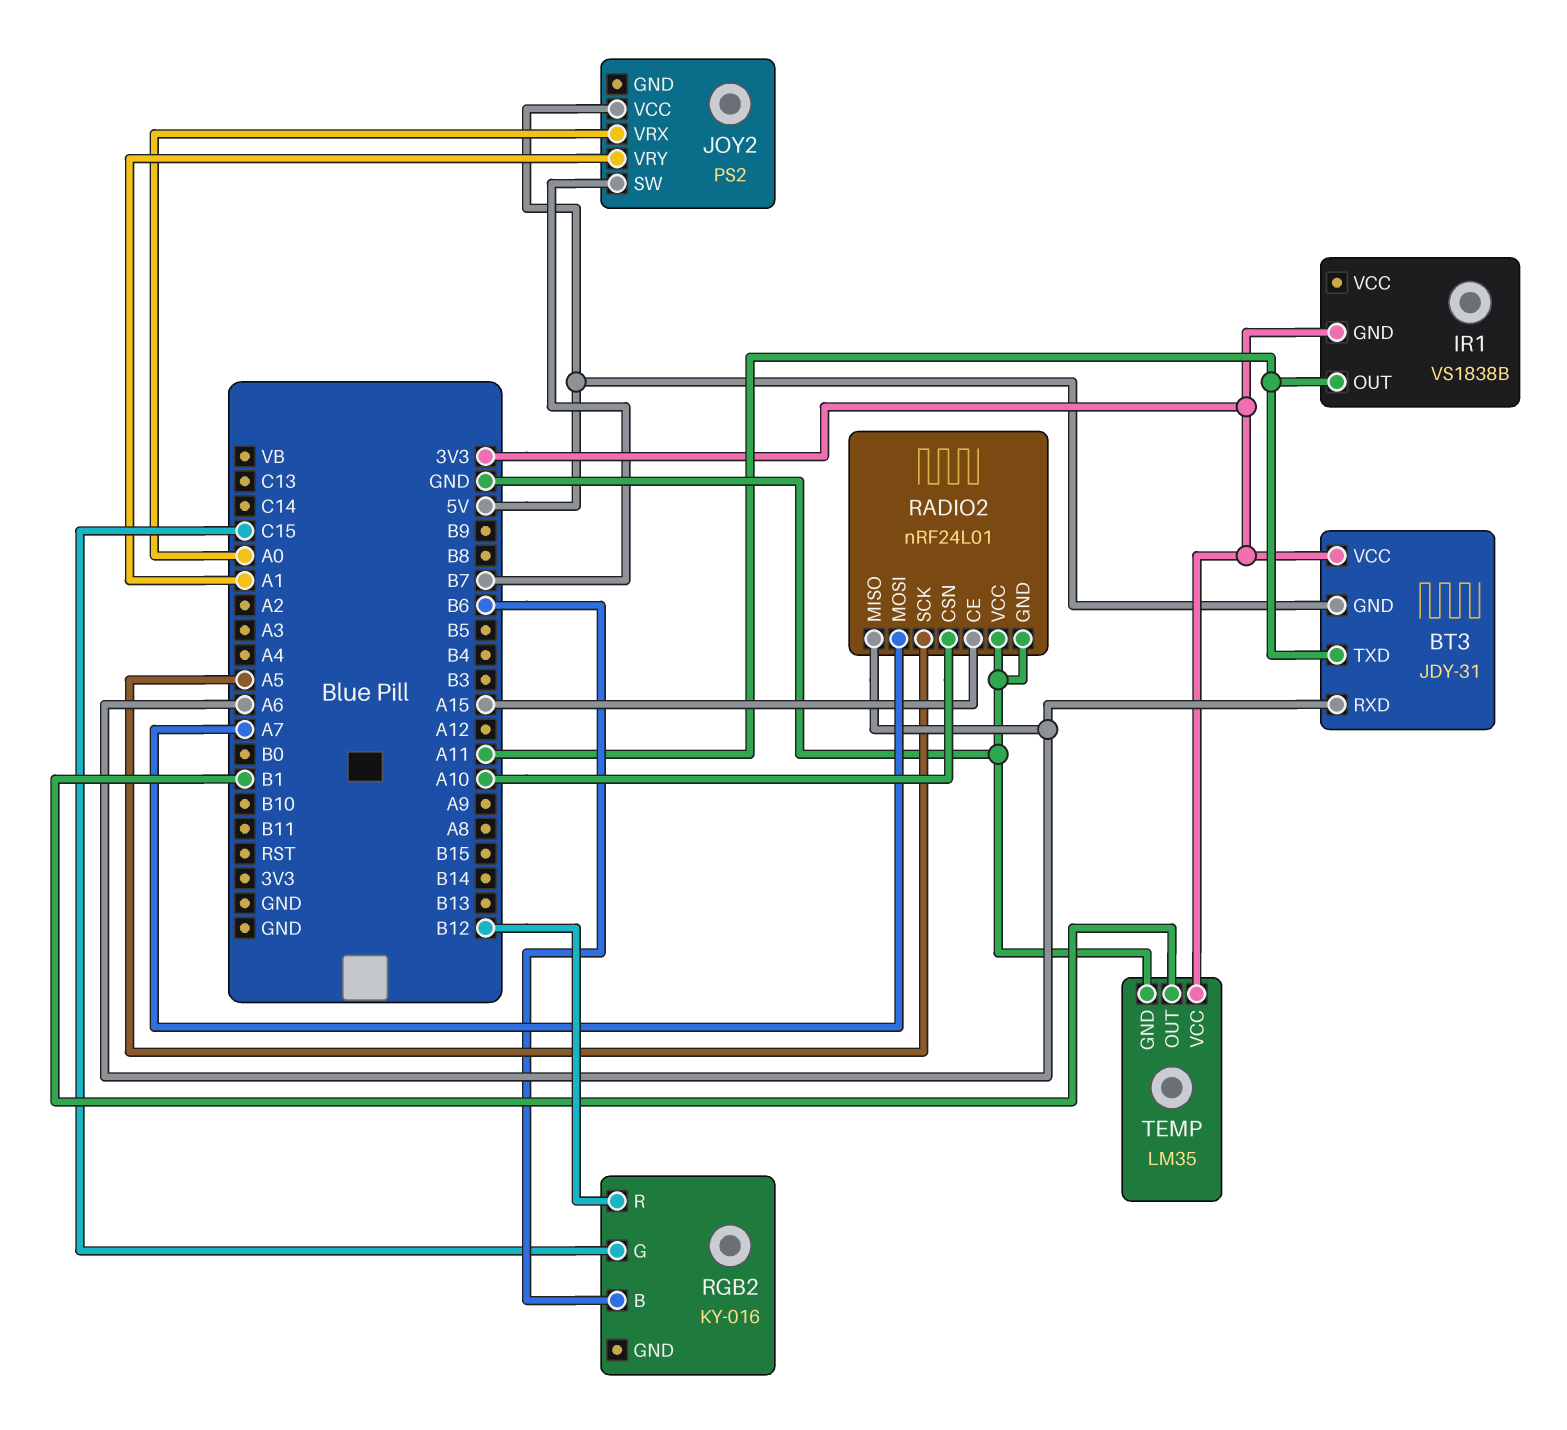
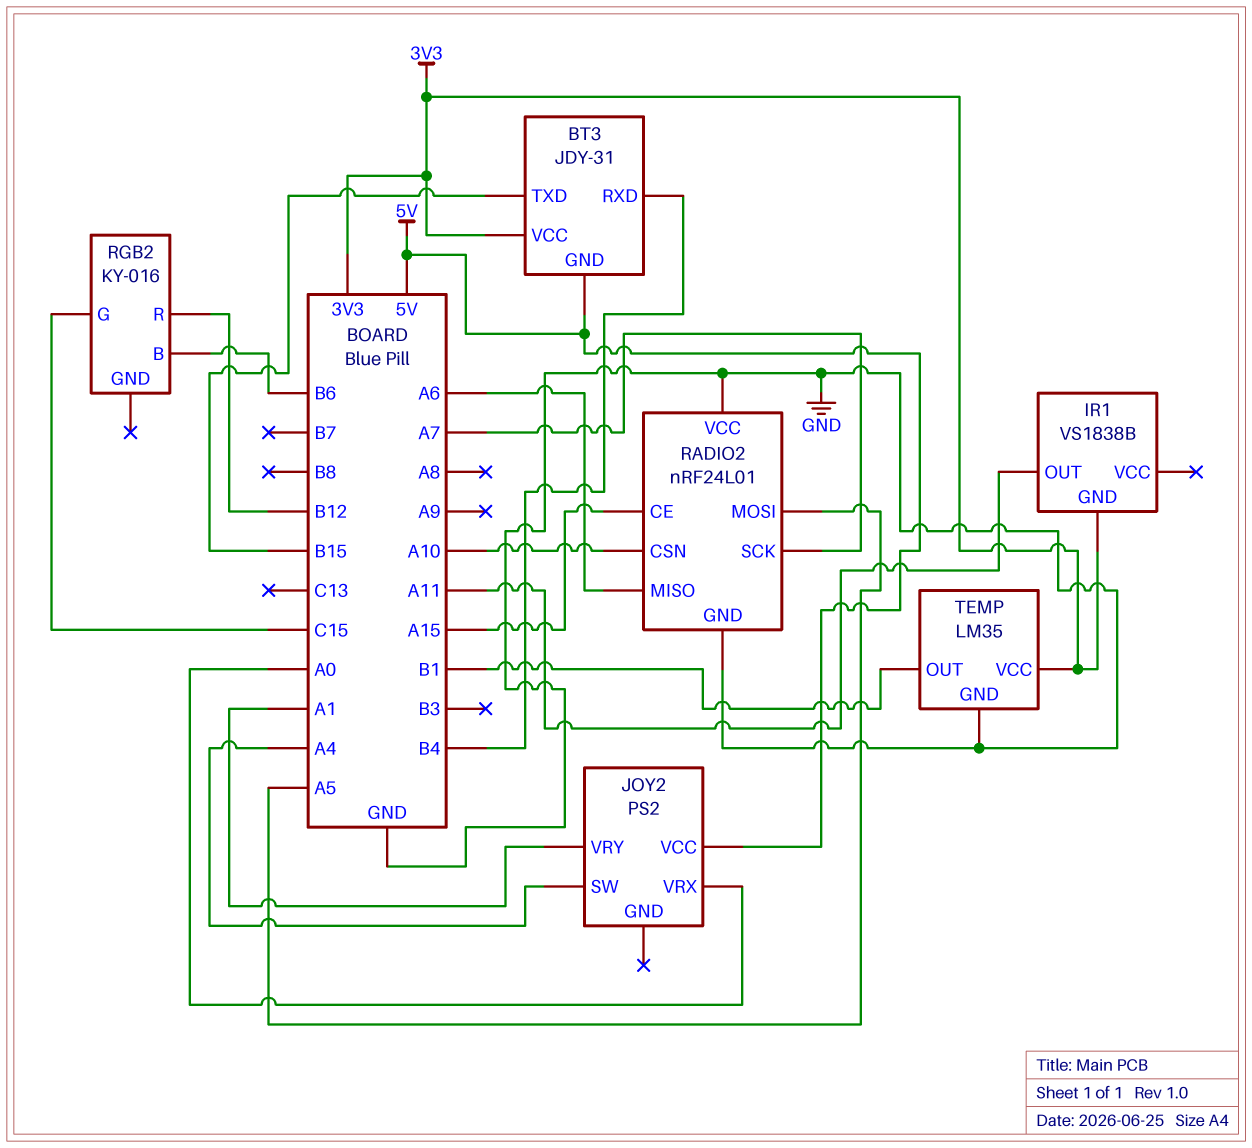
BT3 pin RXD: A6 -> B4
BT3 pin TXD: A11 -> B15
JOY2 pin SW: B7 -> A4
RADIO2 pin MOSI: A7 -> A5
RADIO2 pin SCK: A5 -> A7

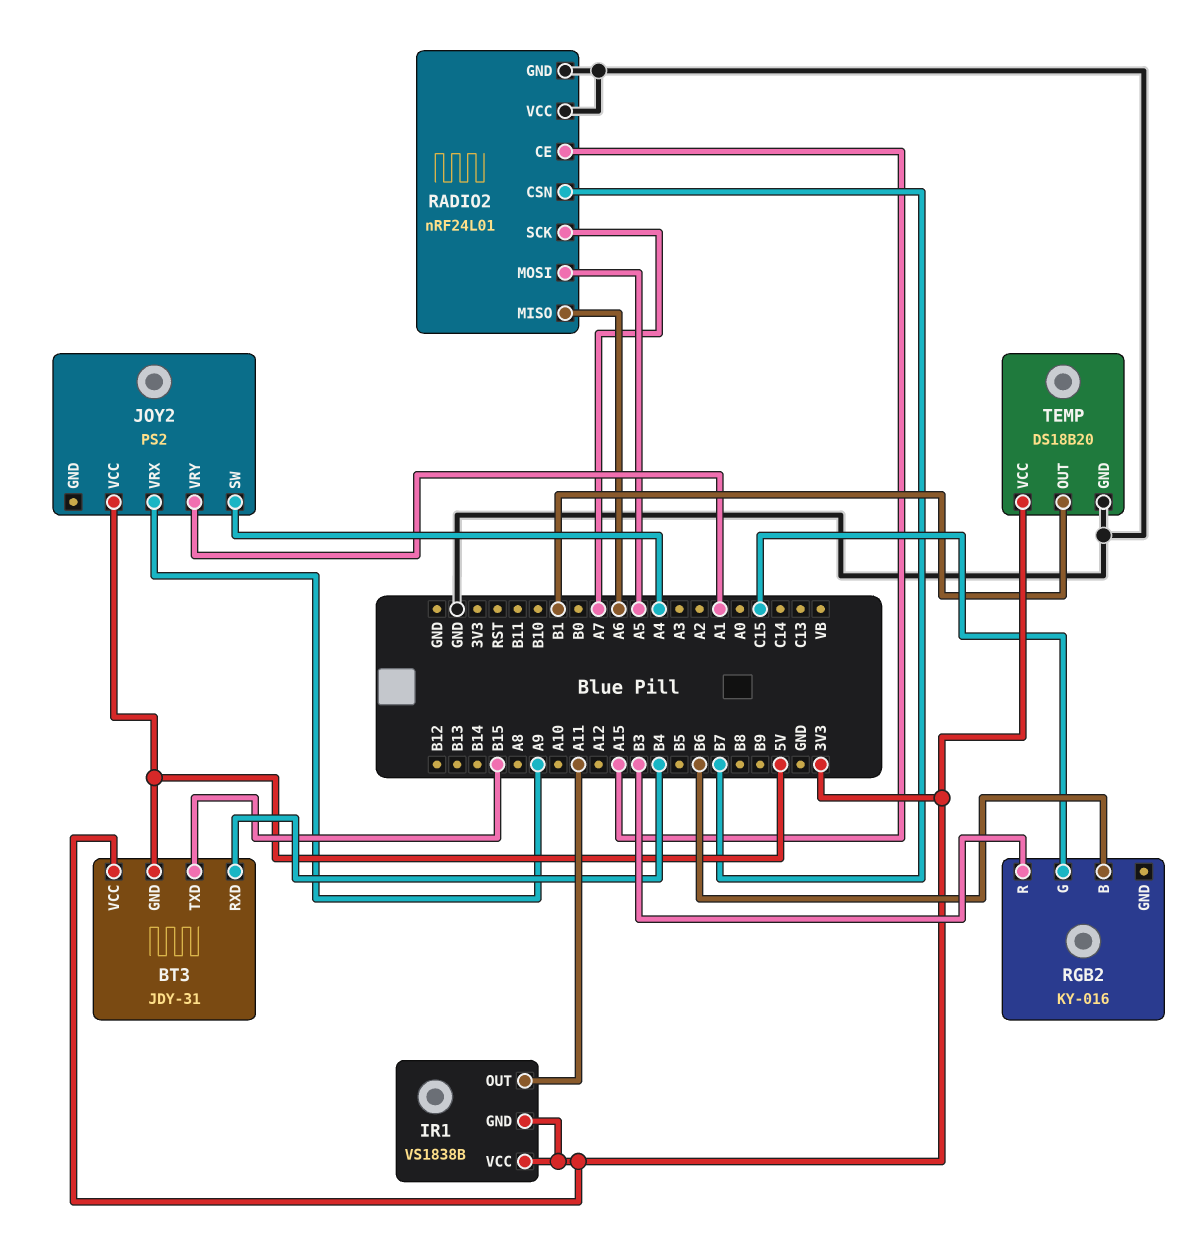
IR1 pin VCC: none -> 3V3
JOY2 pin VRX: A0 -> A9
RADIO2 pin CSN: A10 -> B7
RGB2 pin R: B12 -> B3
TEMP: LM35 -> DS18B20

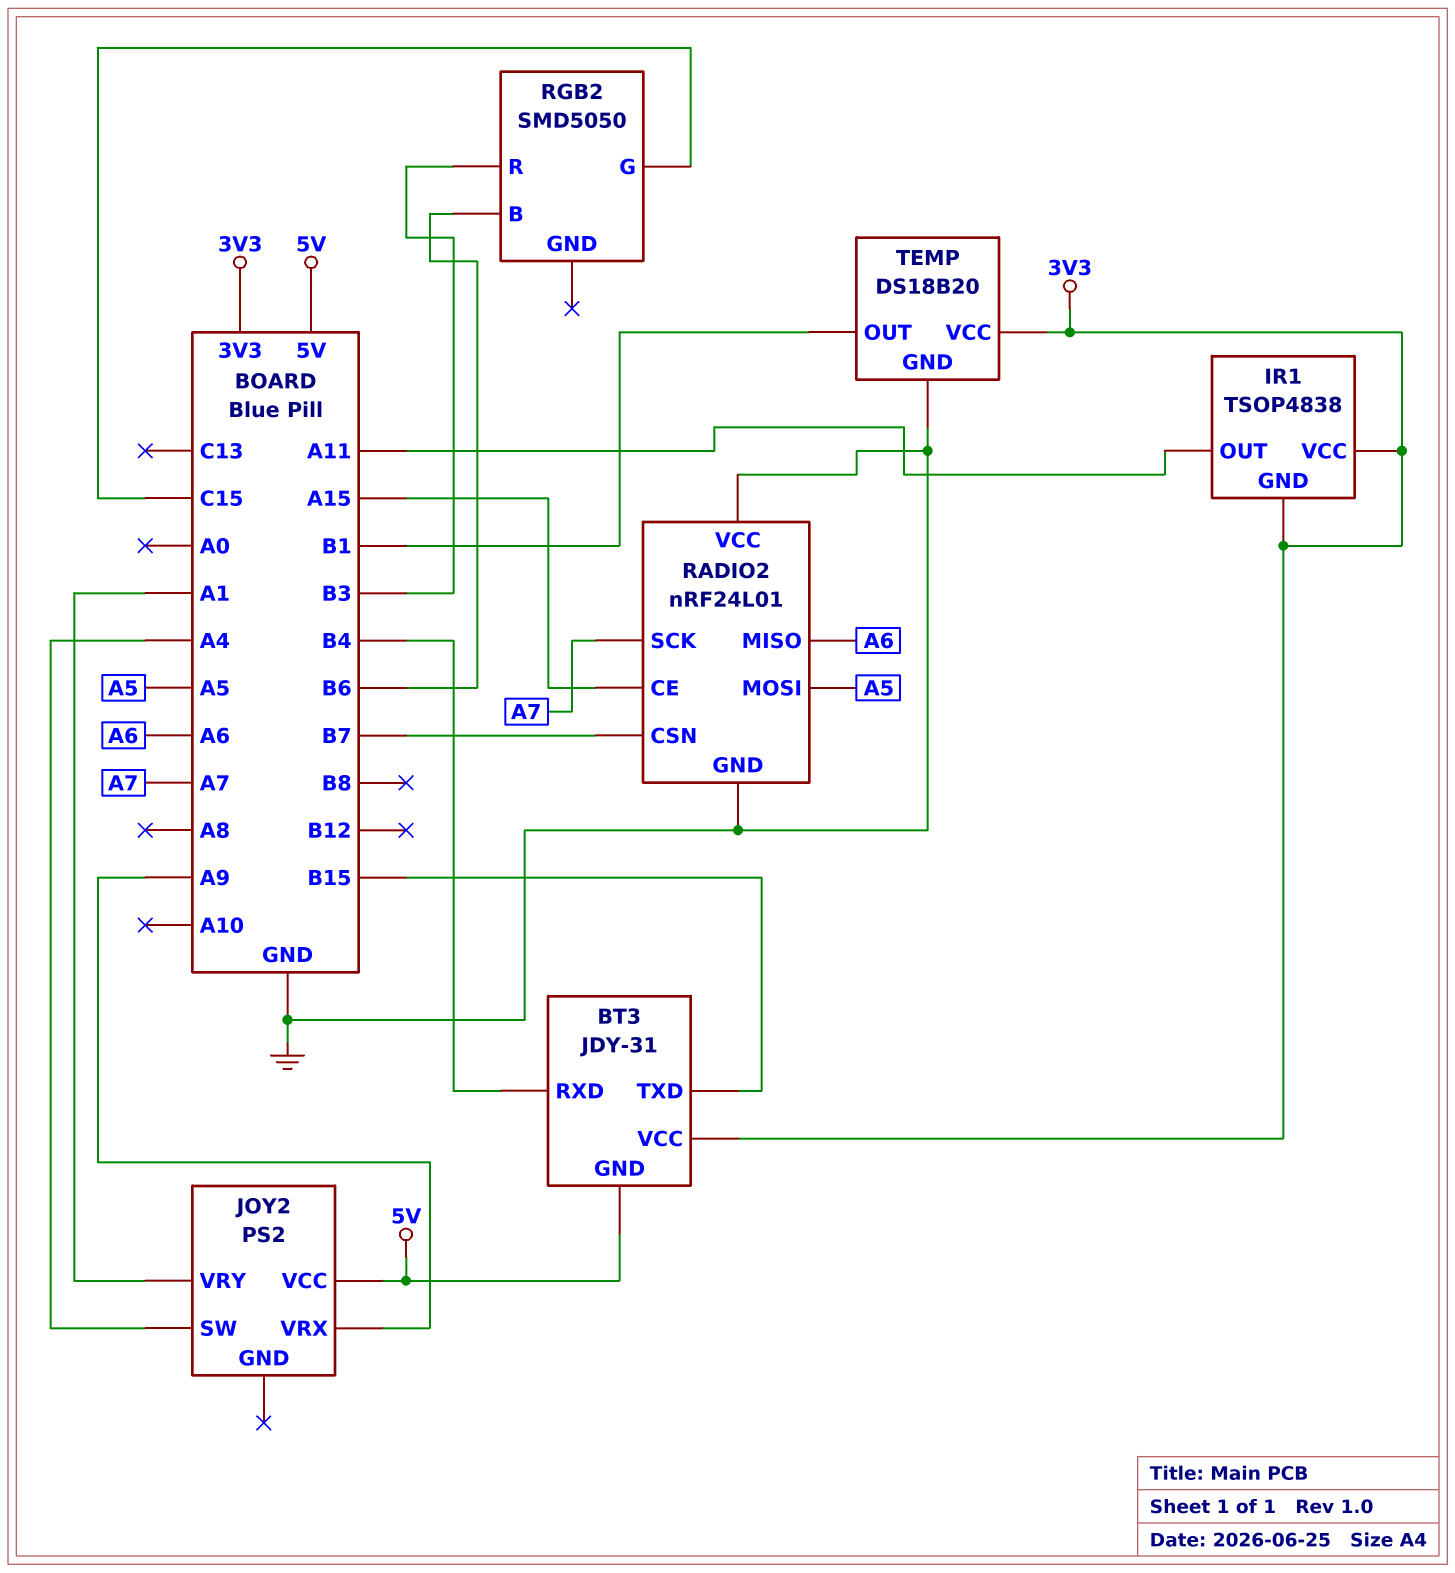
IR1: VS1838B -> TSOP4838
RGB2: KY-016 -> SMD5050

